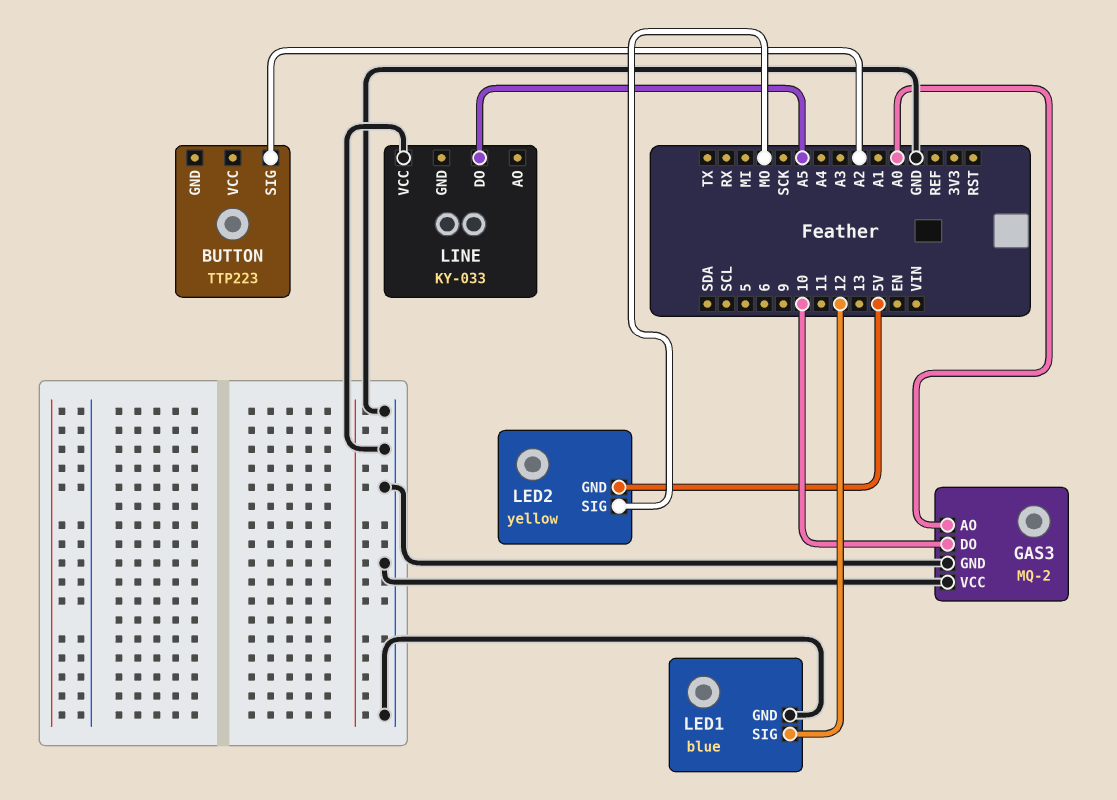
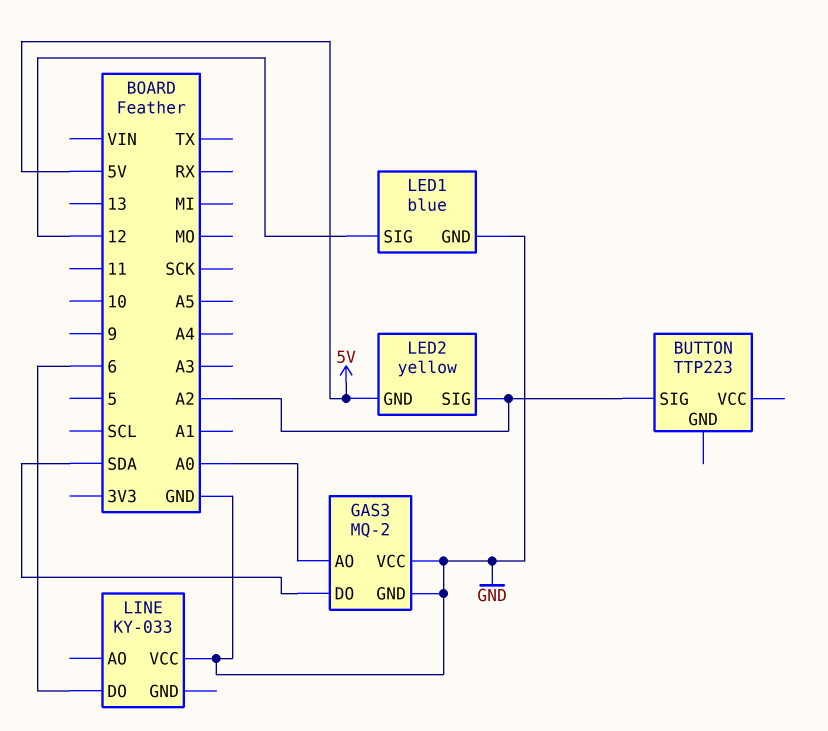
GAS3 pin DO: 10 -> SDA
LED2 pin SIG: MO -> A2
LINE pin DO: A5 -> 6

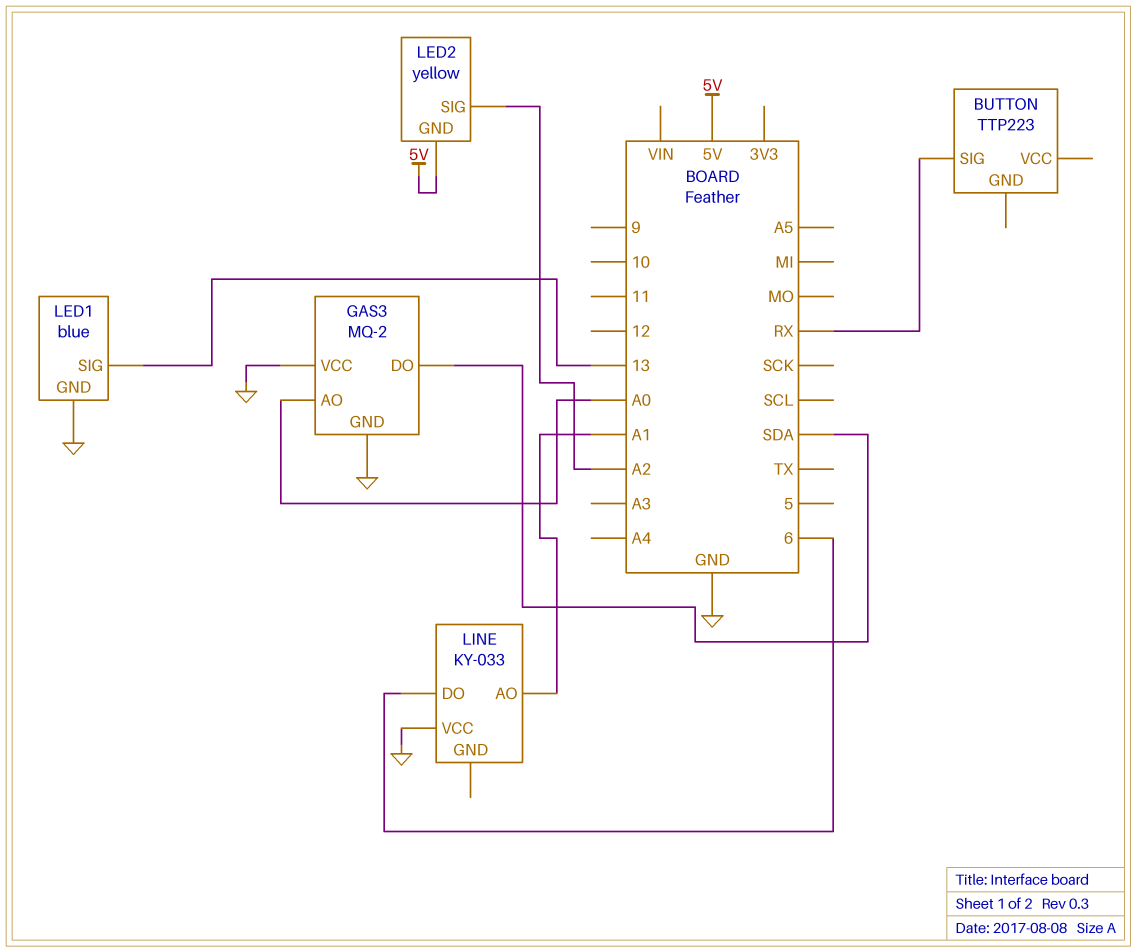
BUTTON pin SIG: A2 -> RX
LED1 pin SIG: 12 -> 13
LINE pin AO: none -> A1

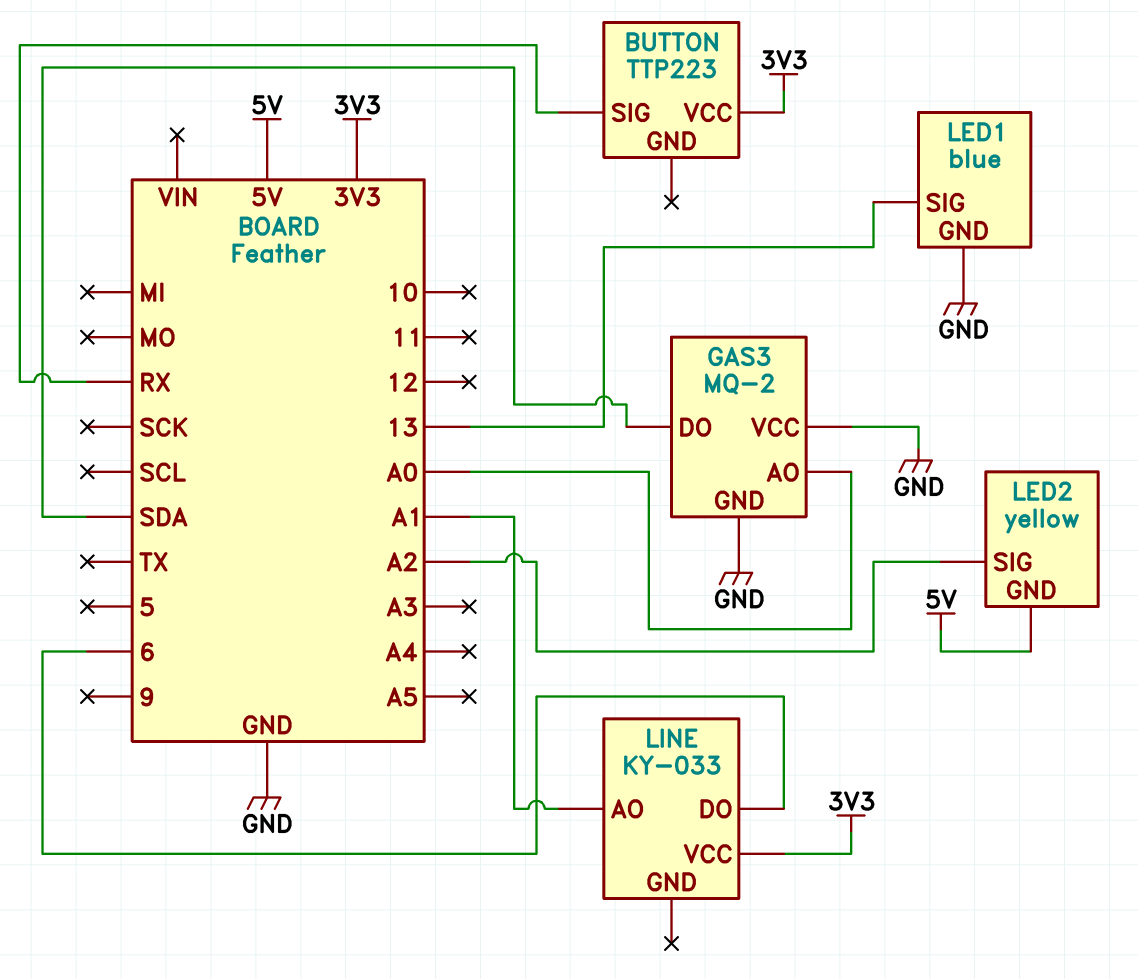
BUTTON pin VCC: none -> 3V3
LINE pin VCC: GND -> 3V3

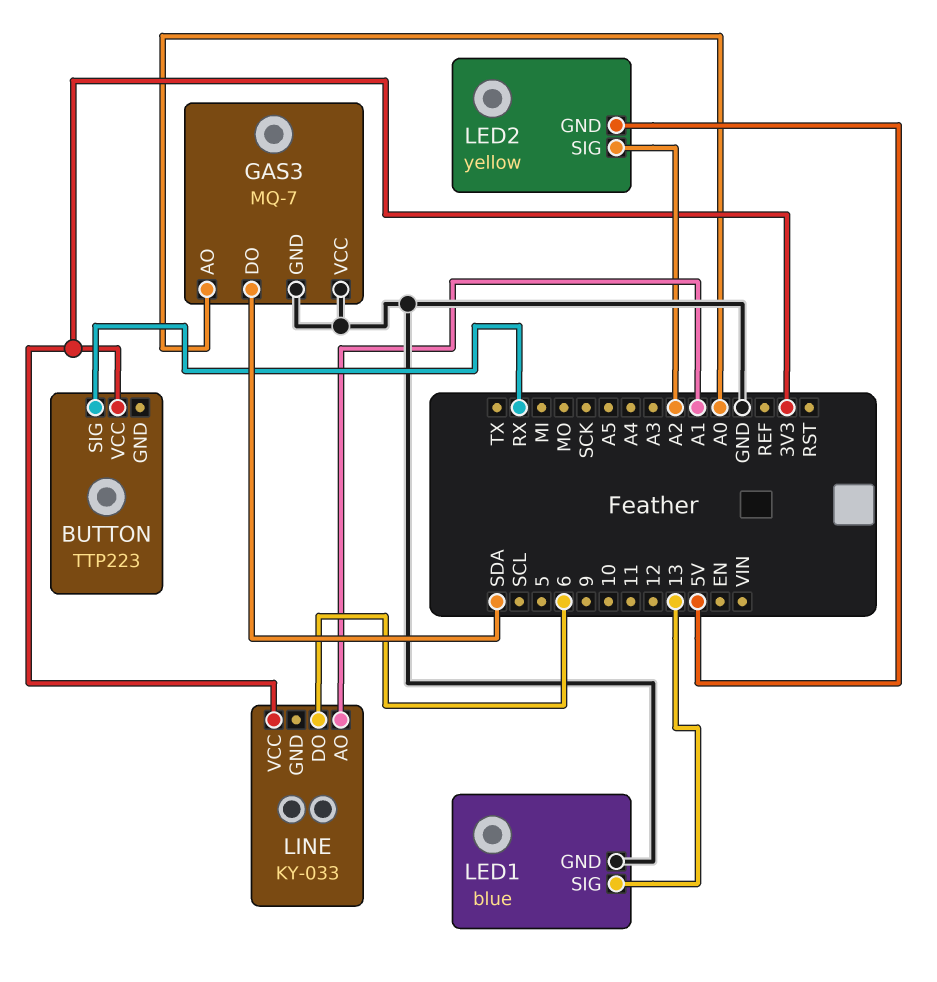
GAS3: MQ-2 -> MQ-7

